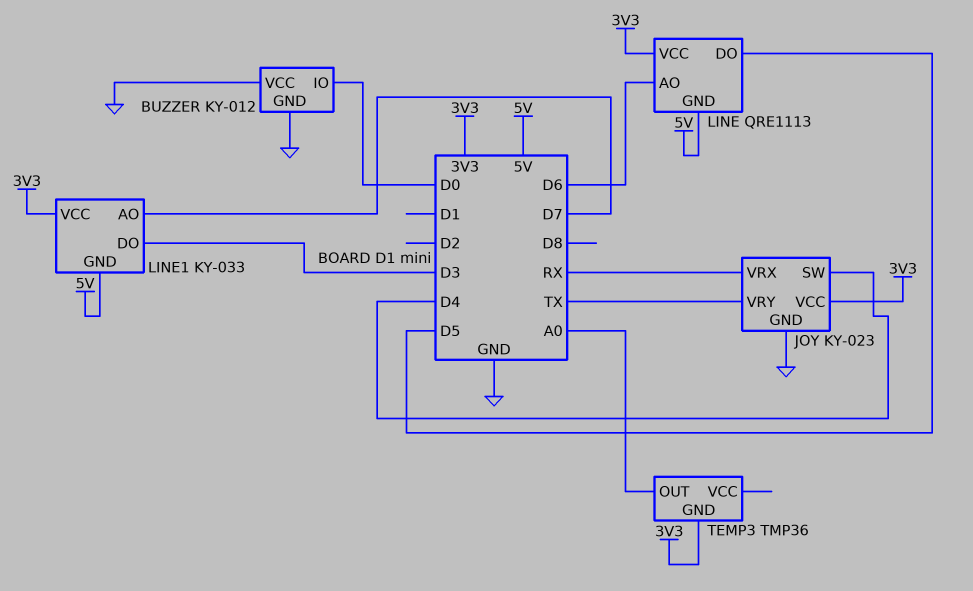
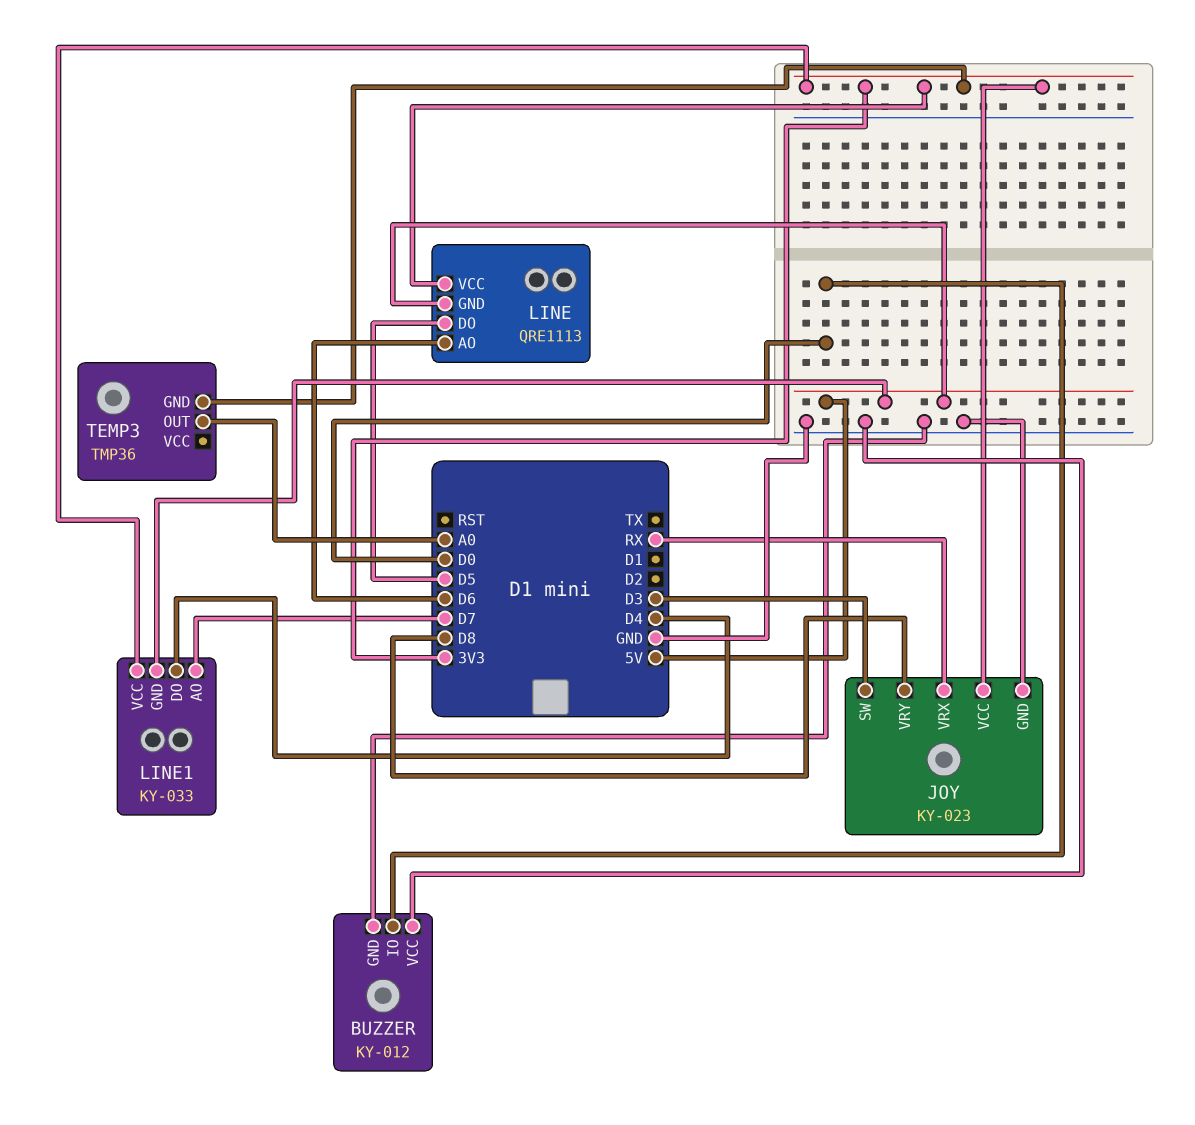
JOY pin SW: D4 -> D3
JOY pin VRY: TX -> D8
LINE1 pin DO: D3 -> D4

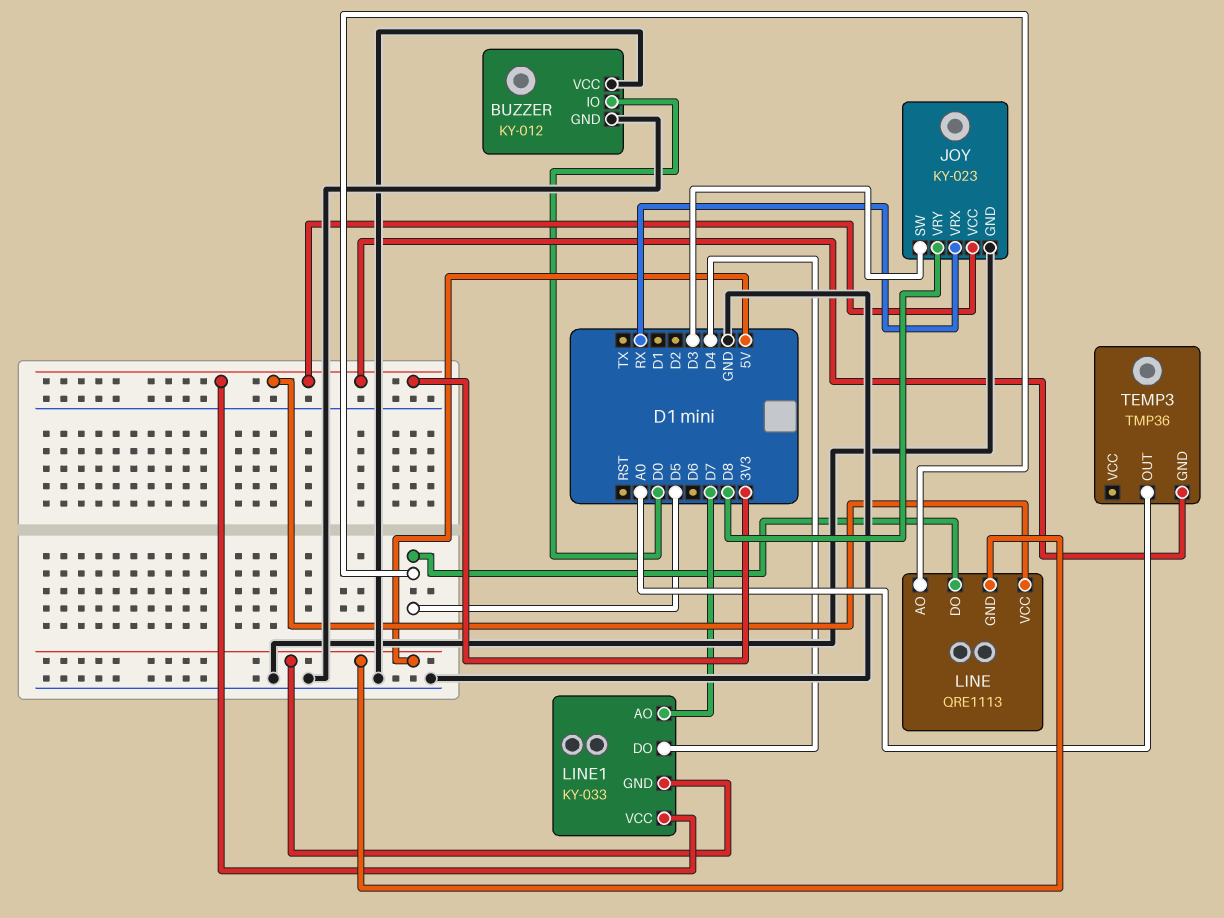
LINE pin AO: D6 -> D5

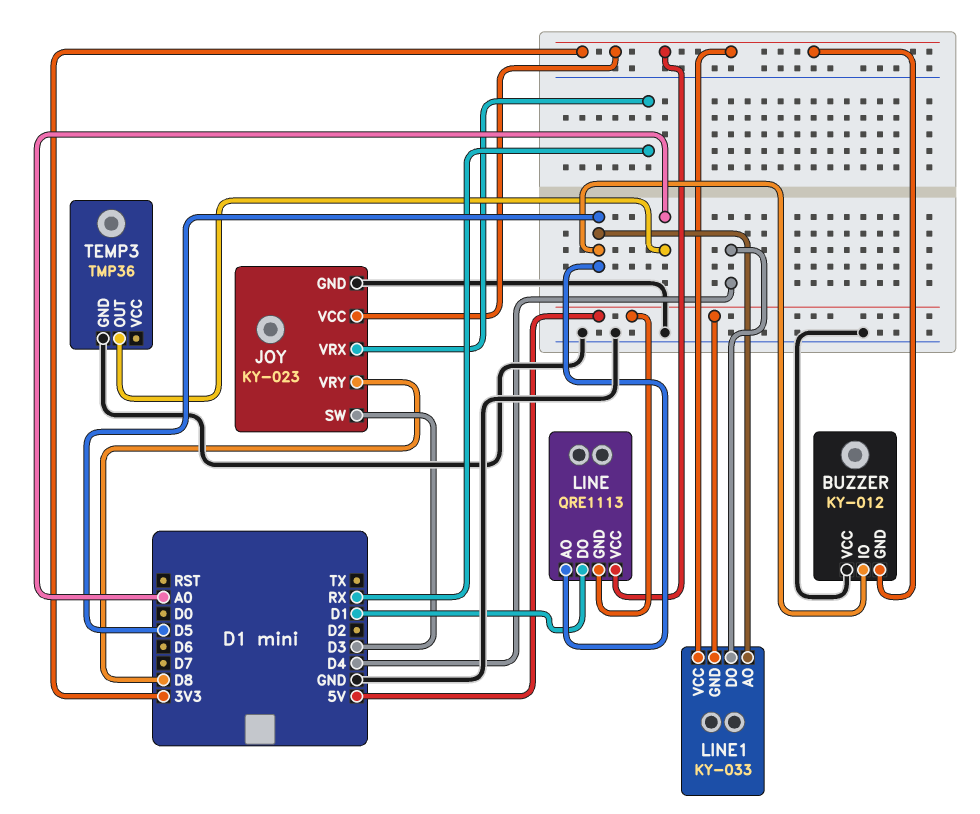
BUZZER pin GND: GND -> 3V3
BUZZER pin IO: D0 -> D5
LINE pin DO: D5 -> D1
LINE1 pin AO: D7 -> D5
TEMP3 pin GND: 3V3 -> GND

